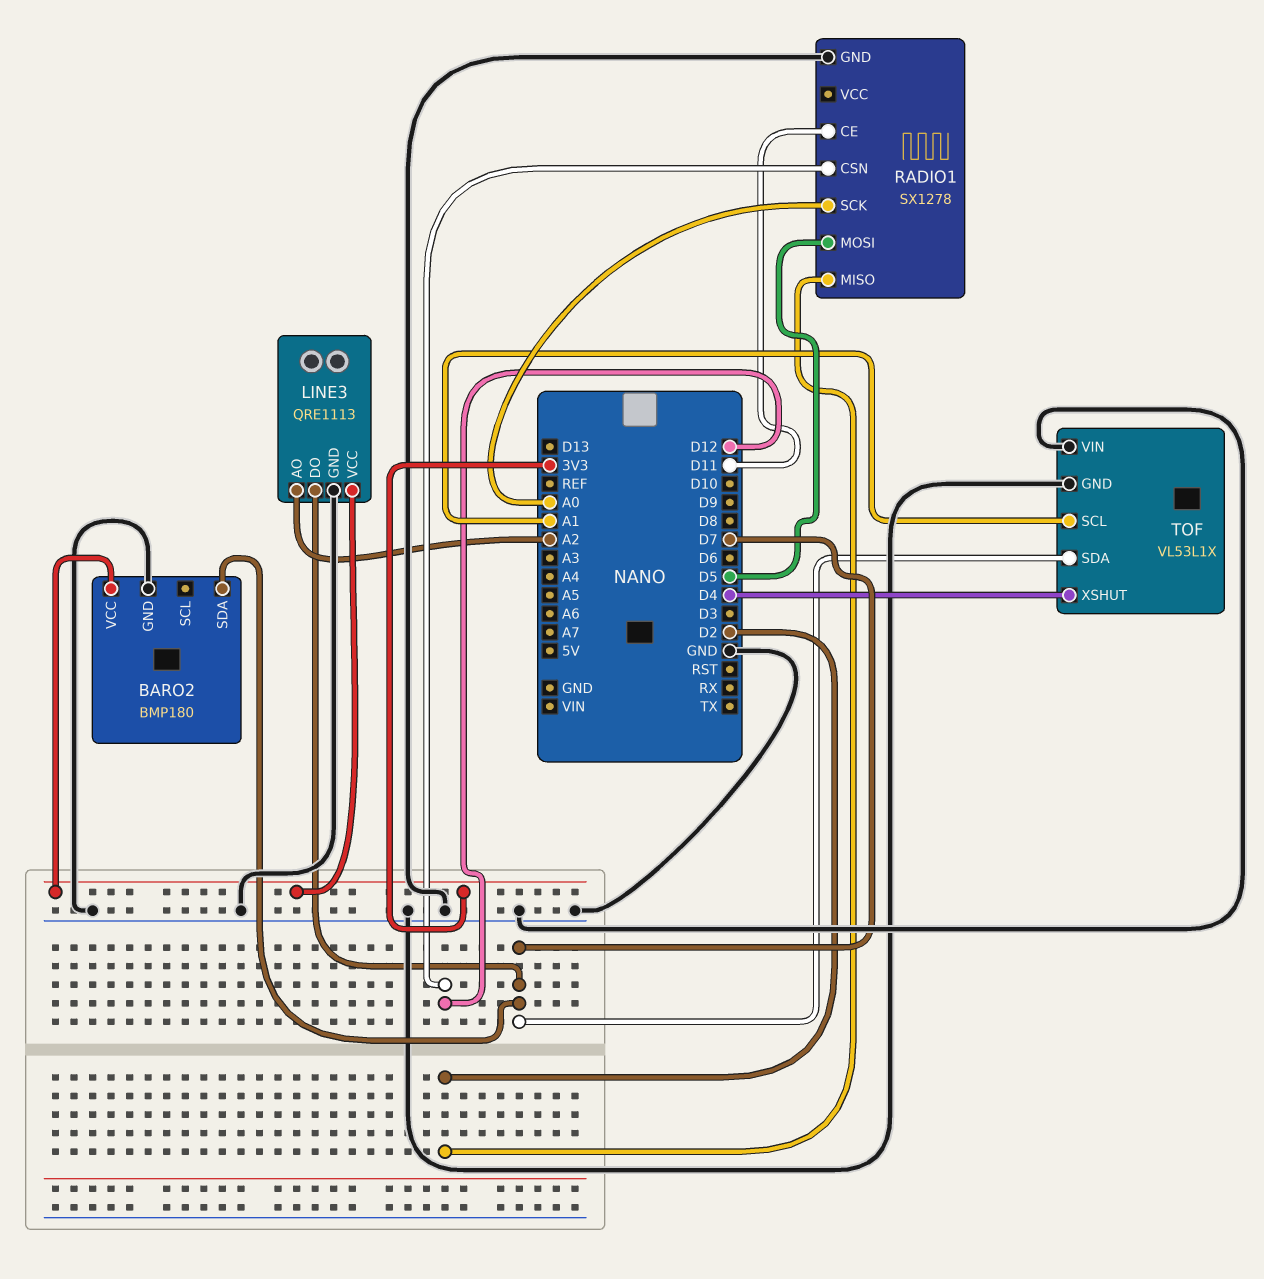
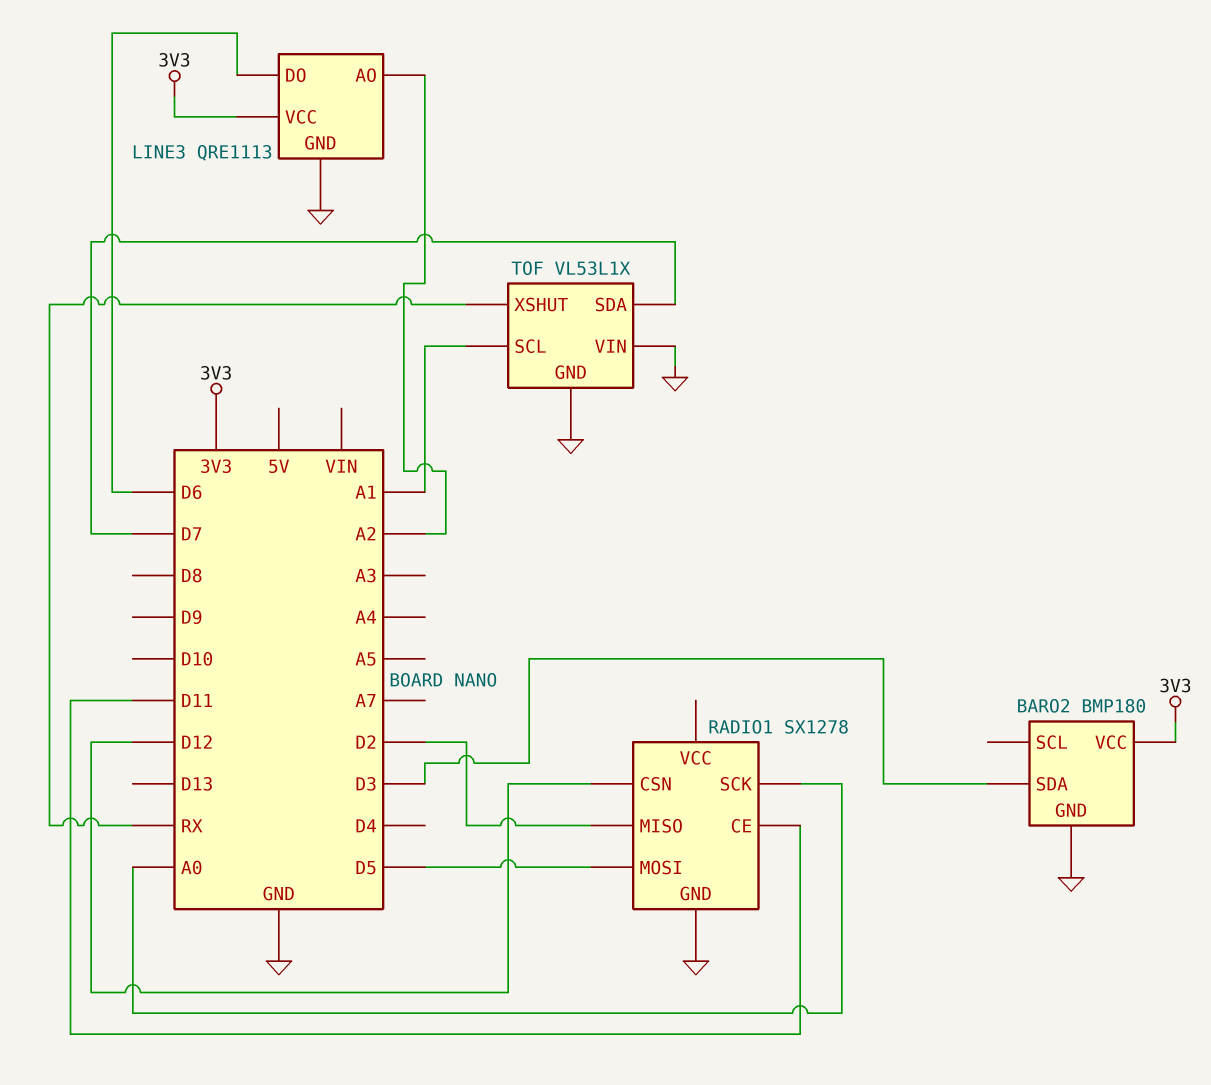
BARO2 pin SDA: D7 -> D3
LINE3 pin DO: D7 -> D6
TOF pin XSHUT: D4 -> RX

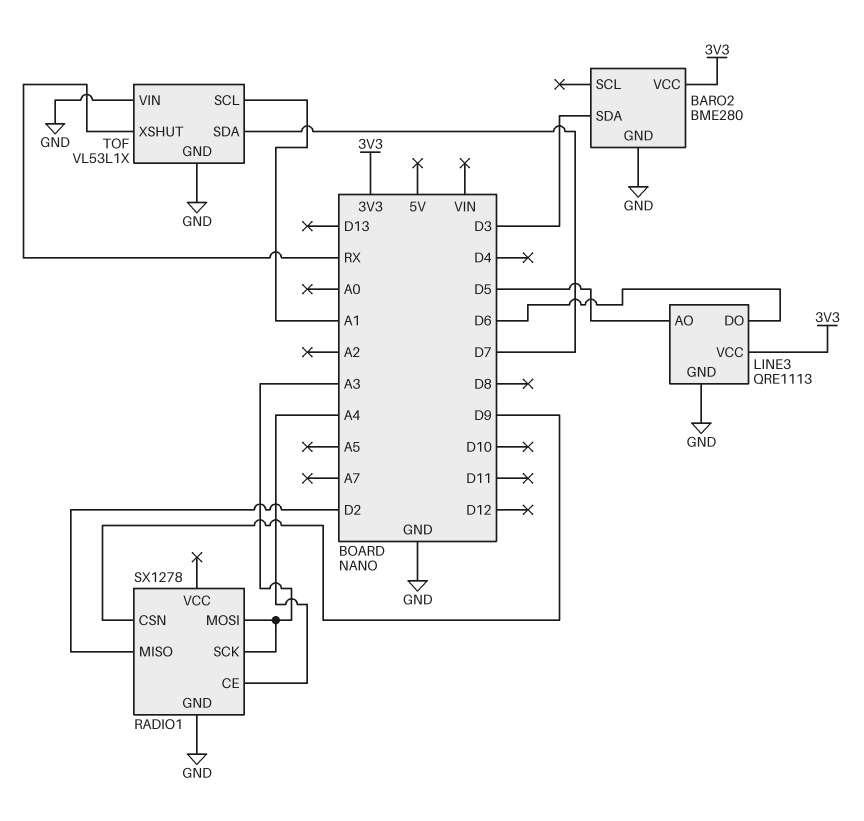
BARO2: BMP180 -> BME280
LINE3 pin AO: A2 -> D5
RADIO1 pin CE: D11 -> A4
RADIO1 pin CSN: D12 -> D9
RADIO1 pin MOSI: D5 -> A3
RADIO1 pin SCK: A0 -> A3

